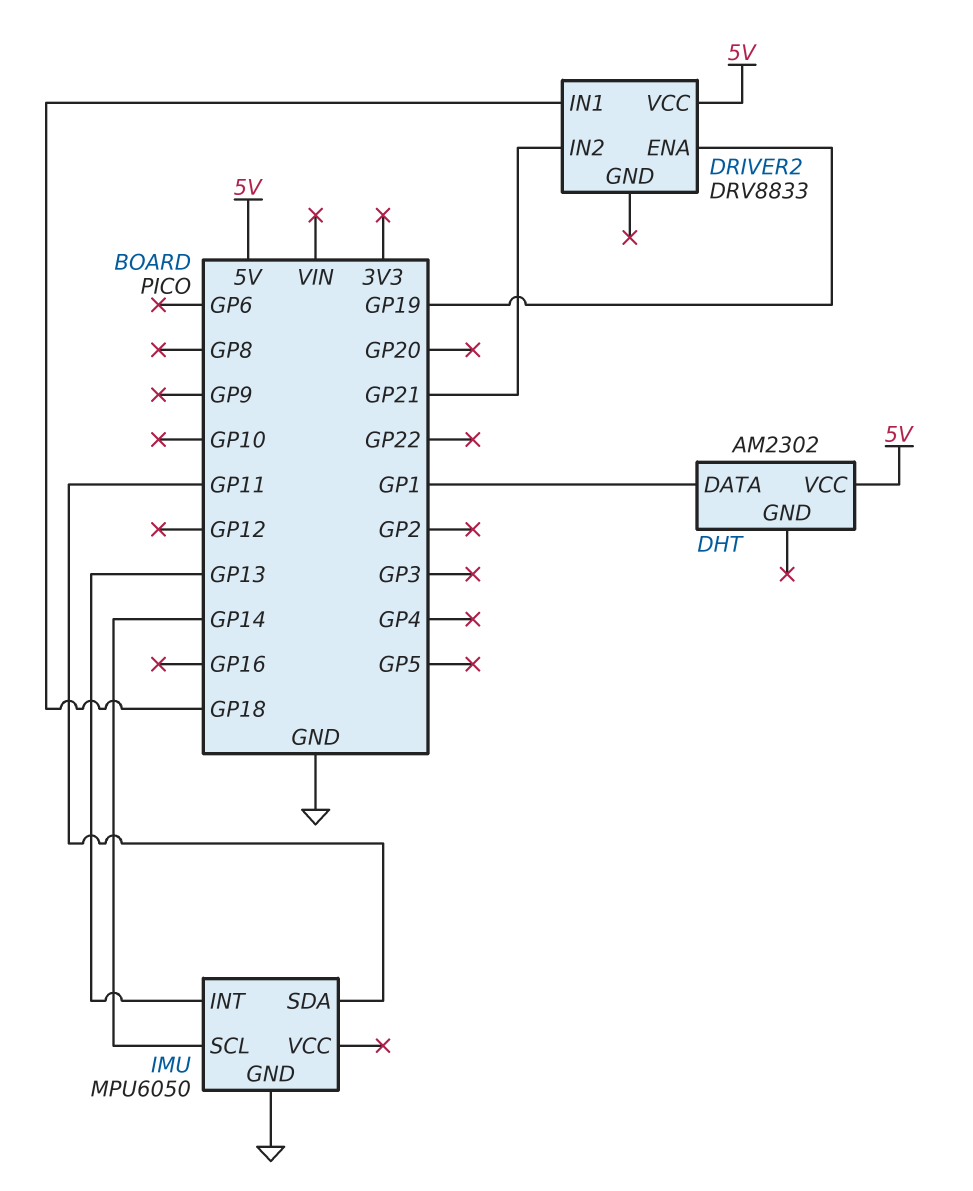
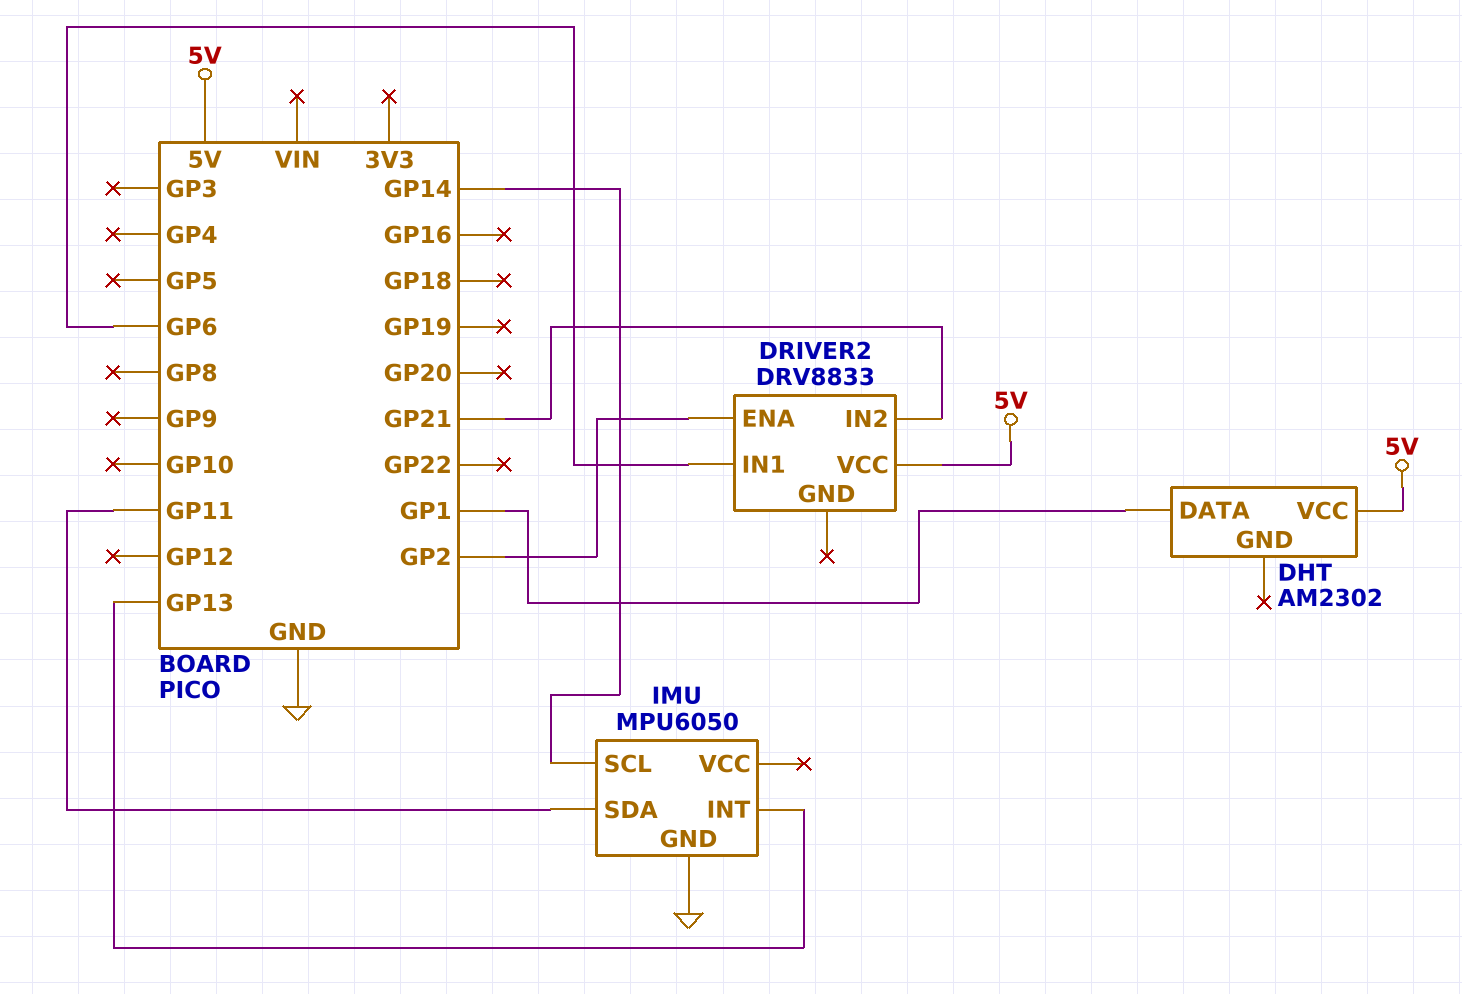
DRIVER2 pin ENA: GP19 -> GP2
DRIVER2 pin IN1: GP18 -> GP6

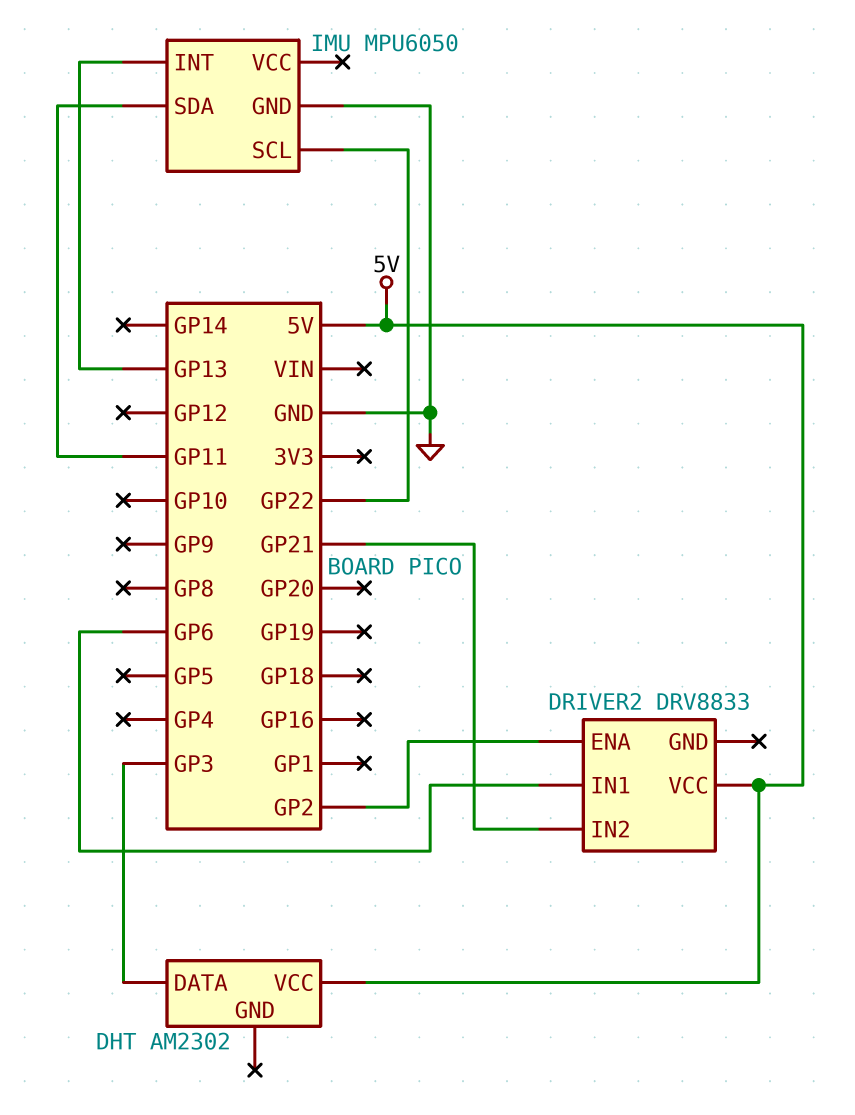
DHT pin DATA: GP1 -> GP3
IMU pin SCL: GP14 -> GP22

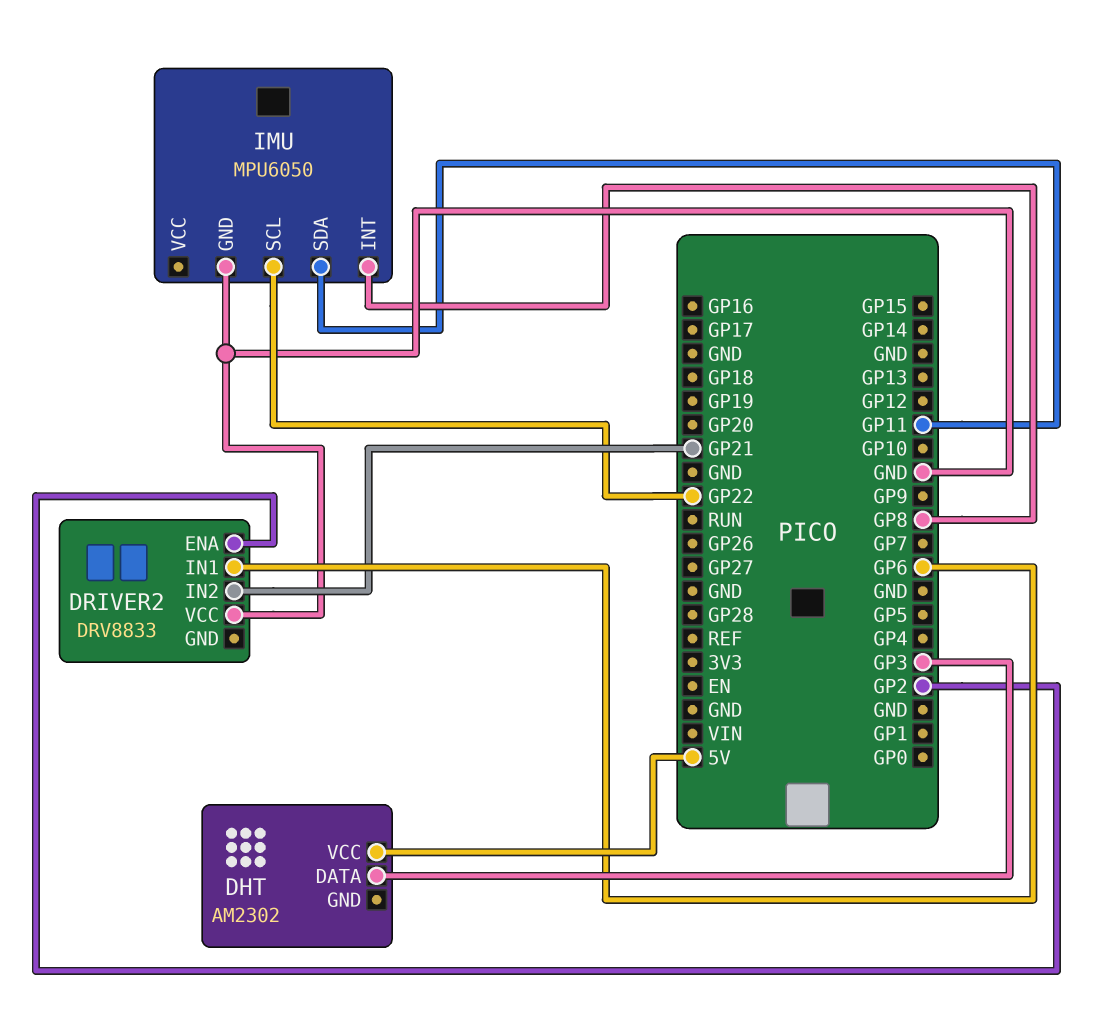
DRIVER2 pin VCC: 5V -> GND
IMU pin INT: GP13 -> GP8

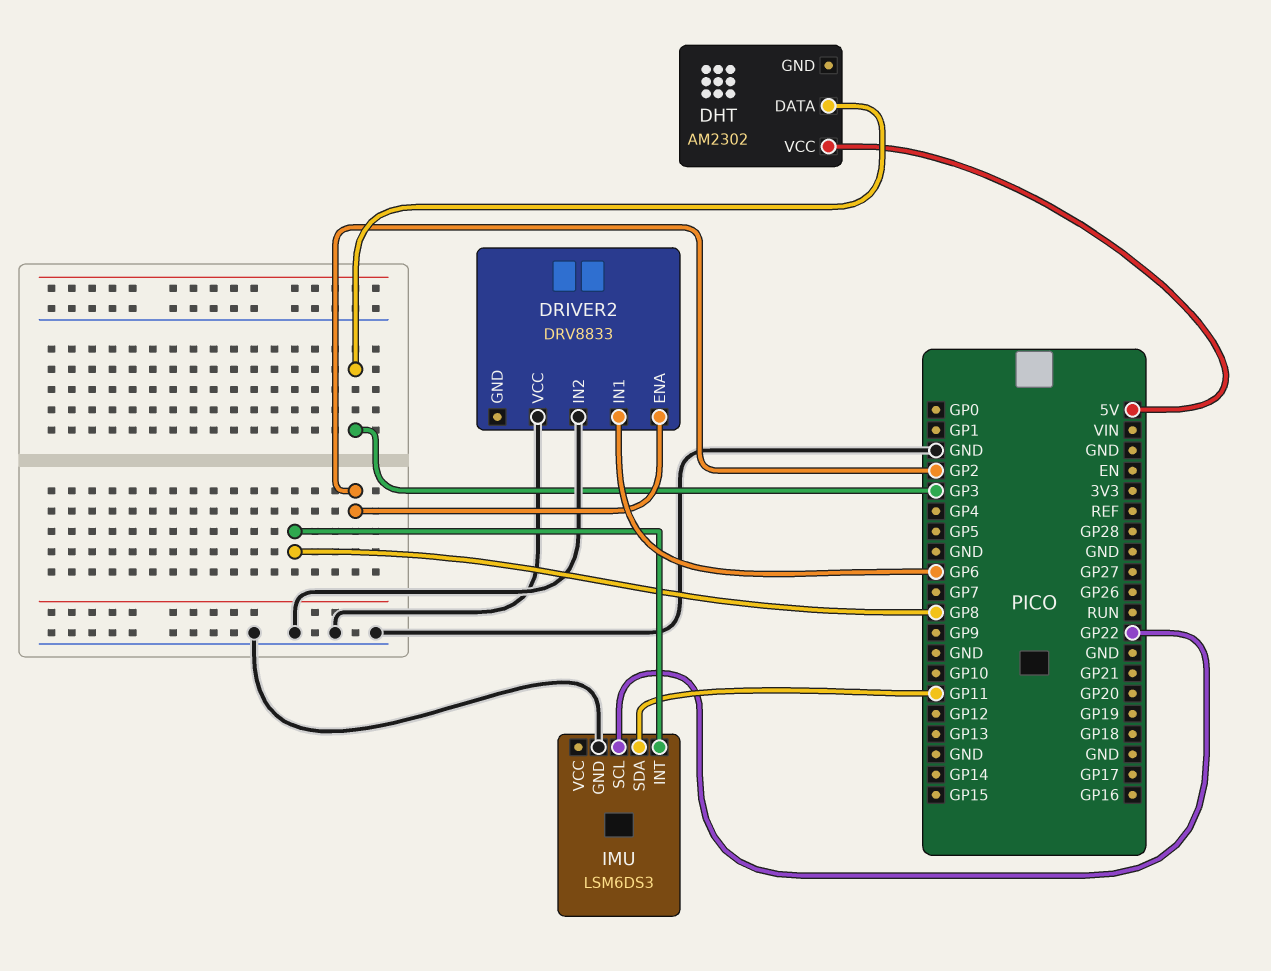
DRIVER2 pin IN2: GP21 -> GND
IMU: MPU6050 -> LSM6DS3

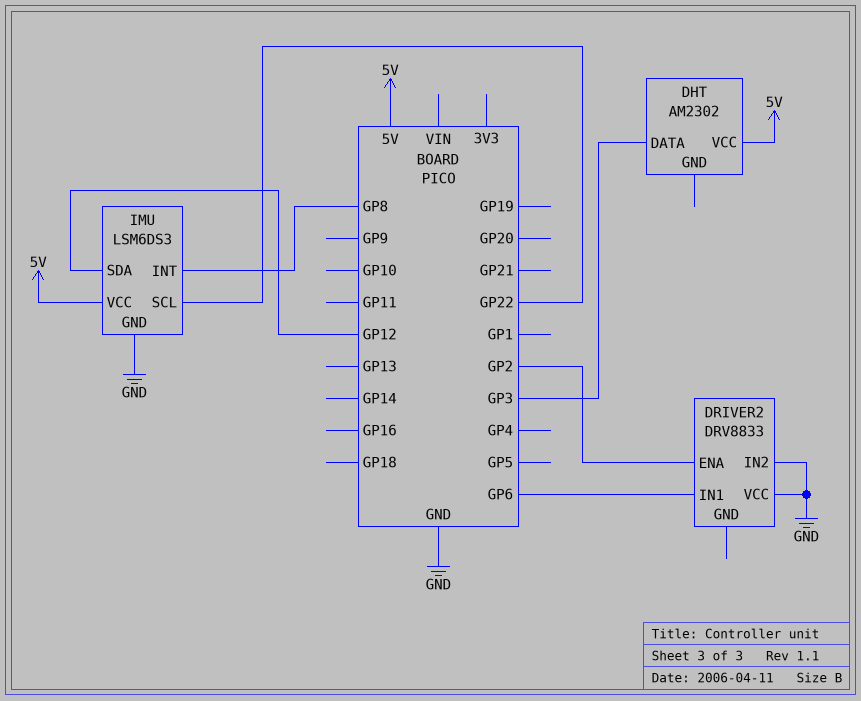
IMU pin SDA: GP11 -> GP12
IMU pin VCC: none -> 5V

